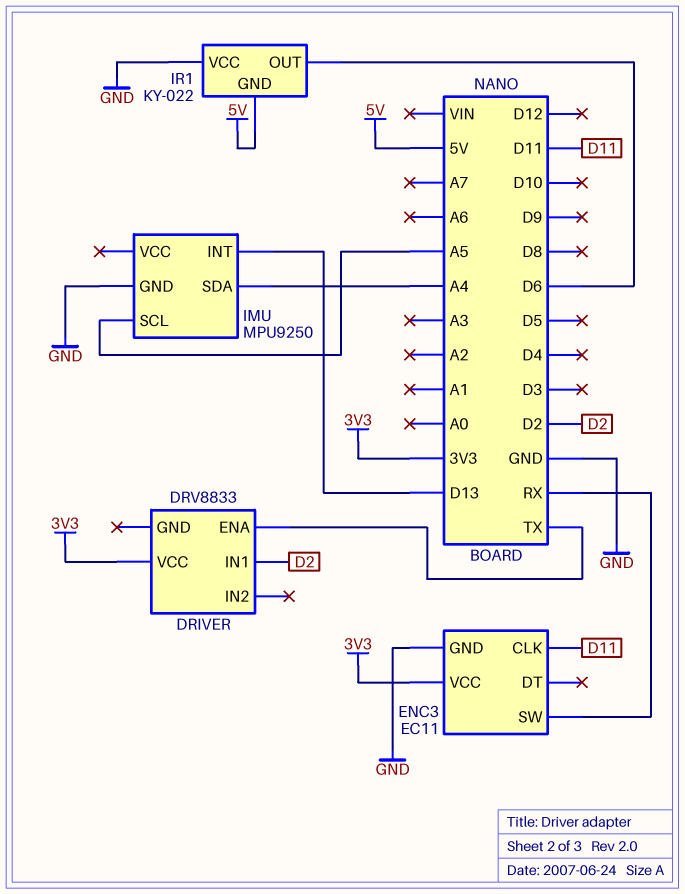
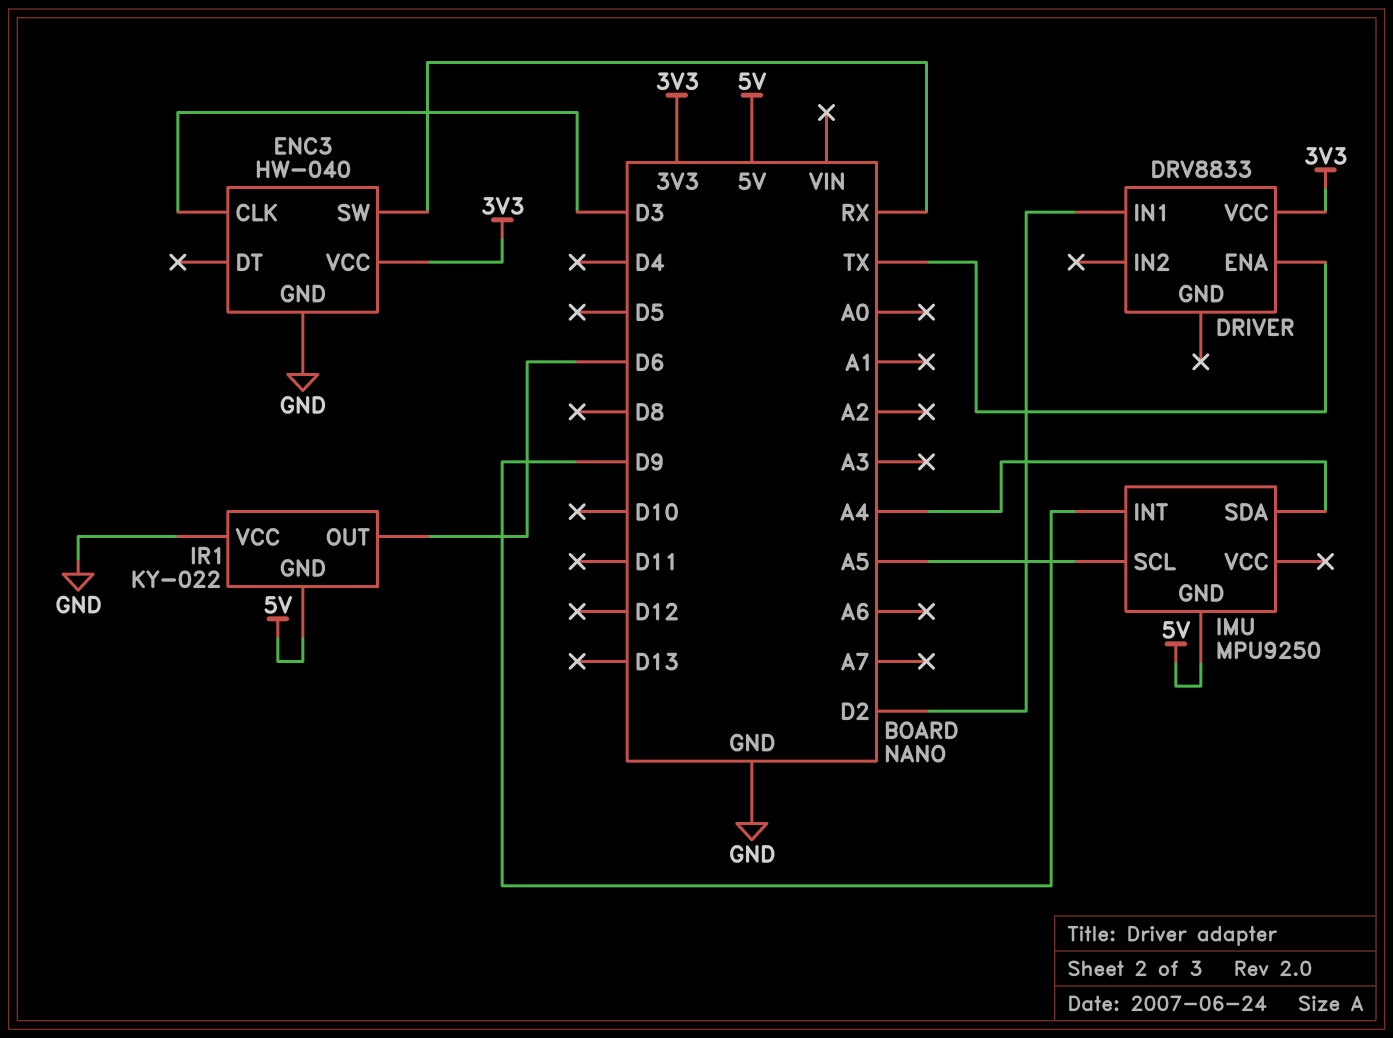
ENC3: EC11 -> HW-040
ENC3 pin CLK: D11 -> D3
IMU pin GND: GND -> 5V
IMU pin INT: D13 -> D9

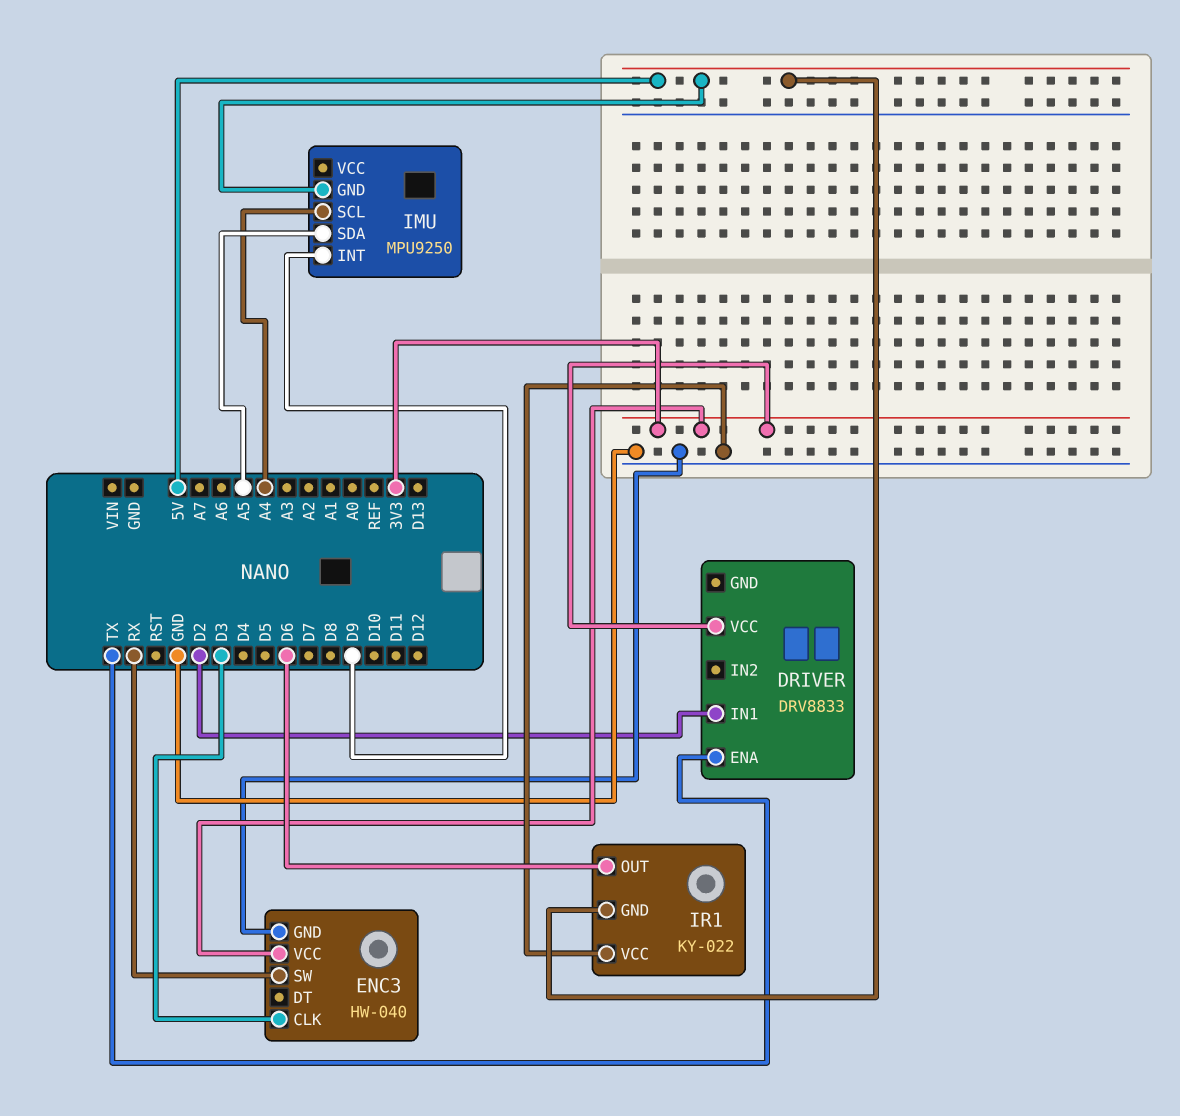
IMU pin SCL: A5 -> A4
IMU pin SDA: A4 -> A5

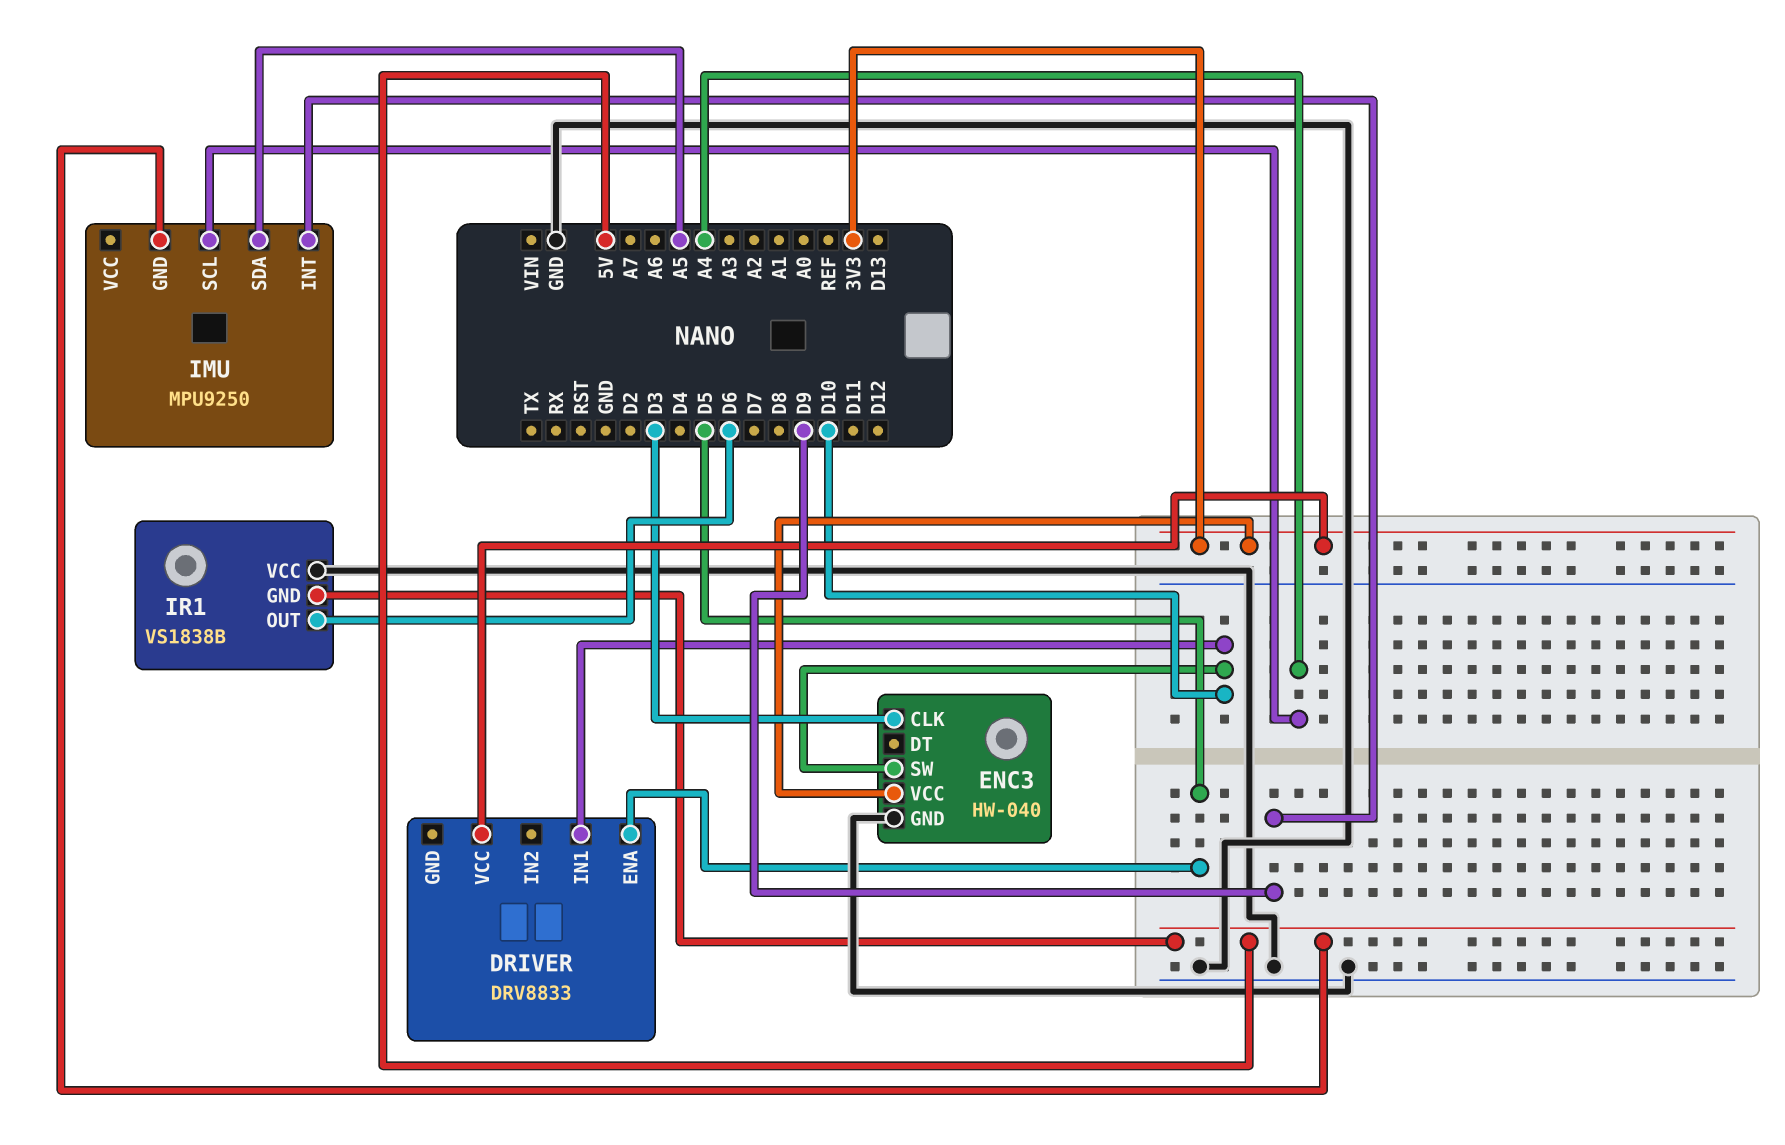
DRIVER pin ENA: TX -> D5
DRIVER pin IN1: D2 -> D10
ENC3 pin SW: RX -> D10
IR1: KY-022 -> VS1838B

